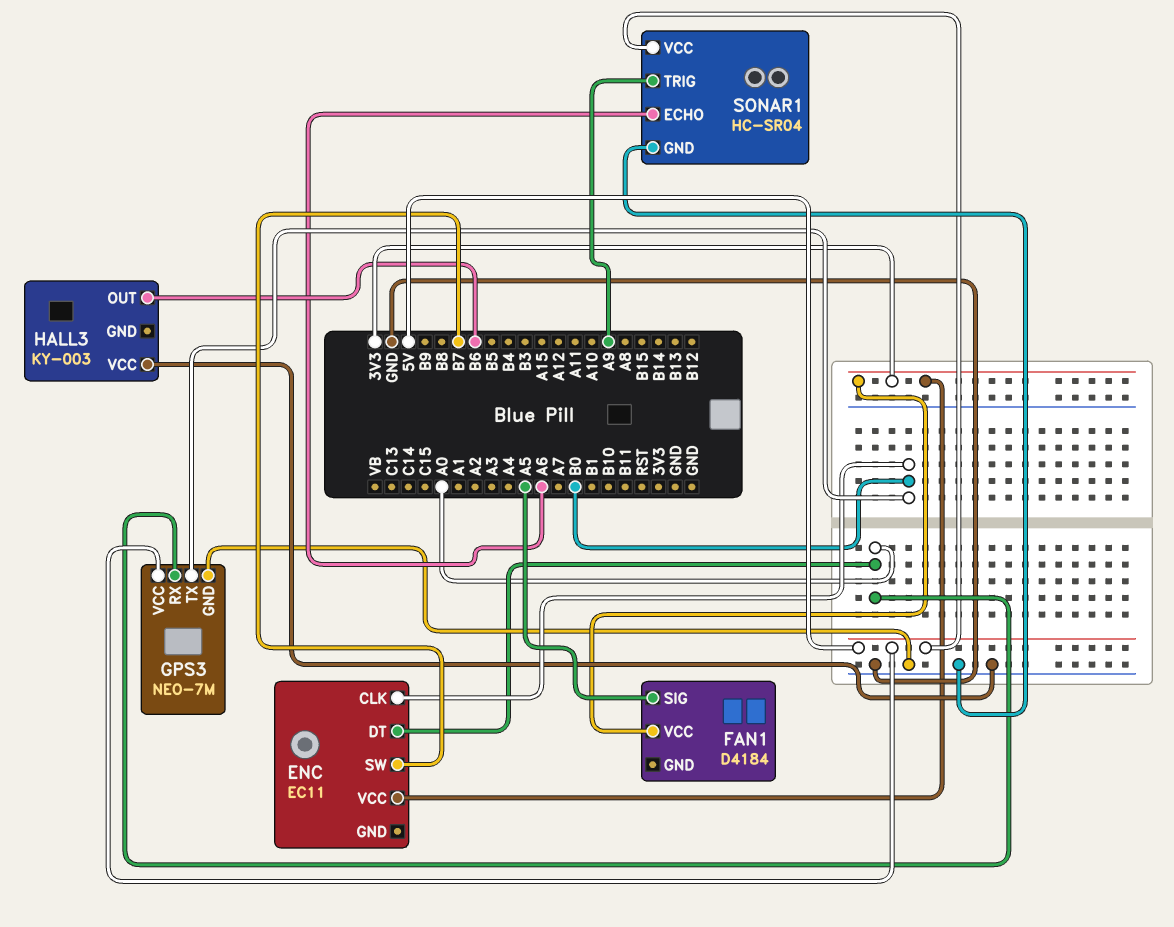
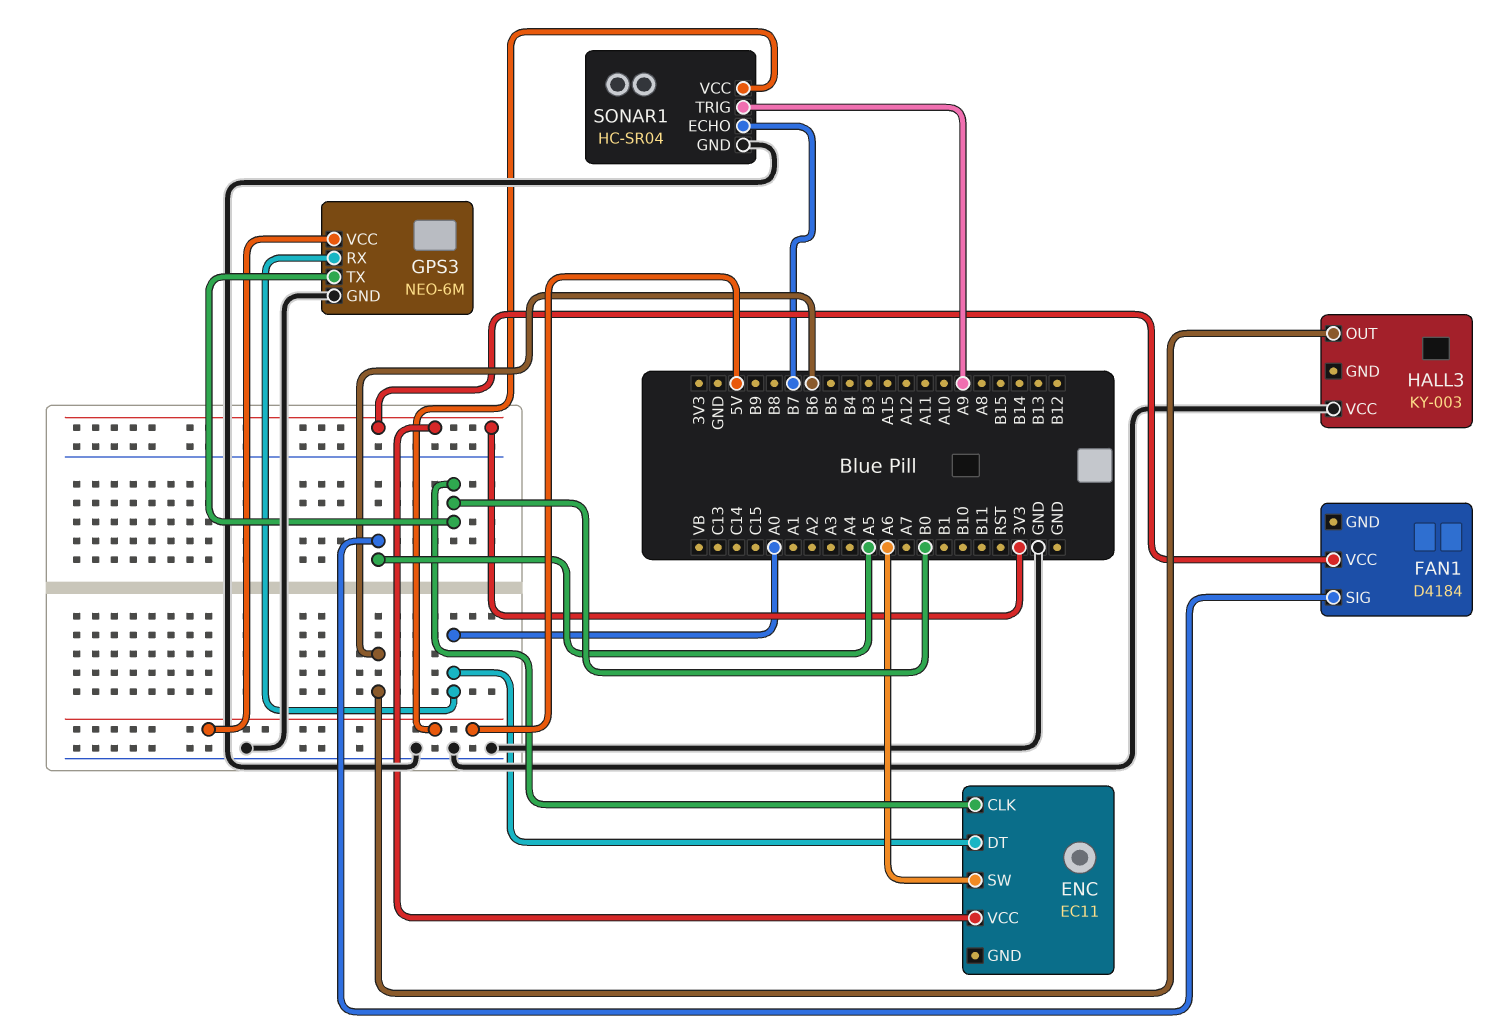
ENC pin SW: B7 -> A6
GPS3: NEO-7M -> NEO-6M
SONAR1 pin ECHO: A6 -> B7

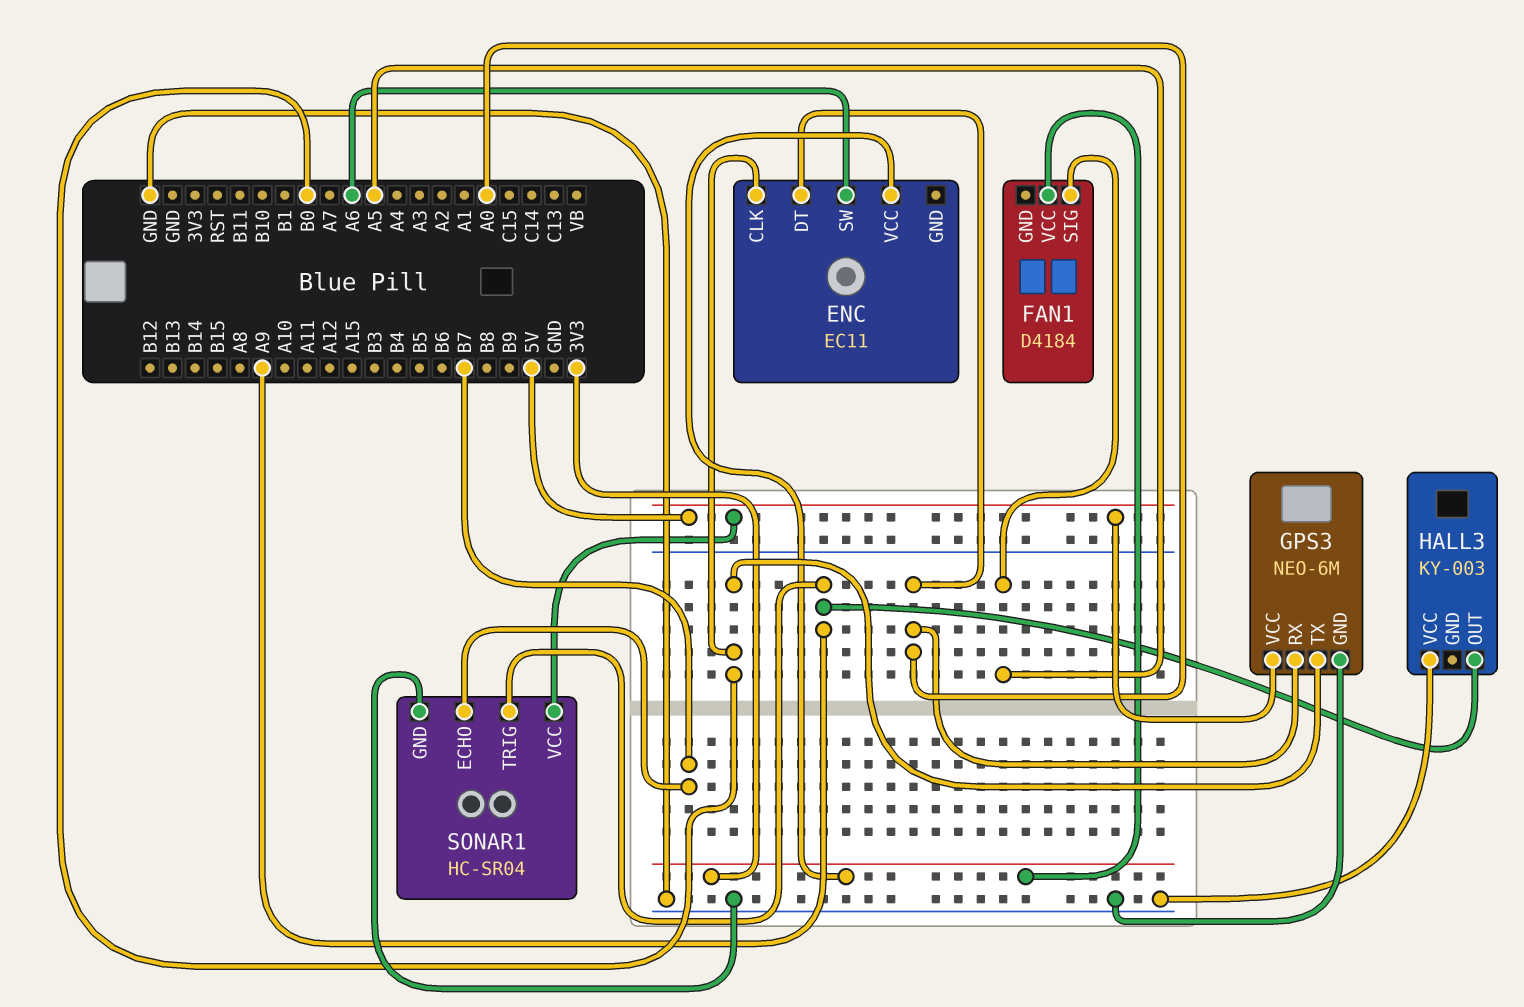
HALL3 pin OUT: B6 -> A9

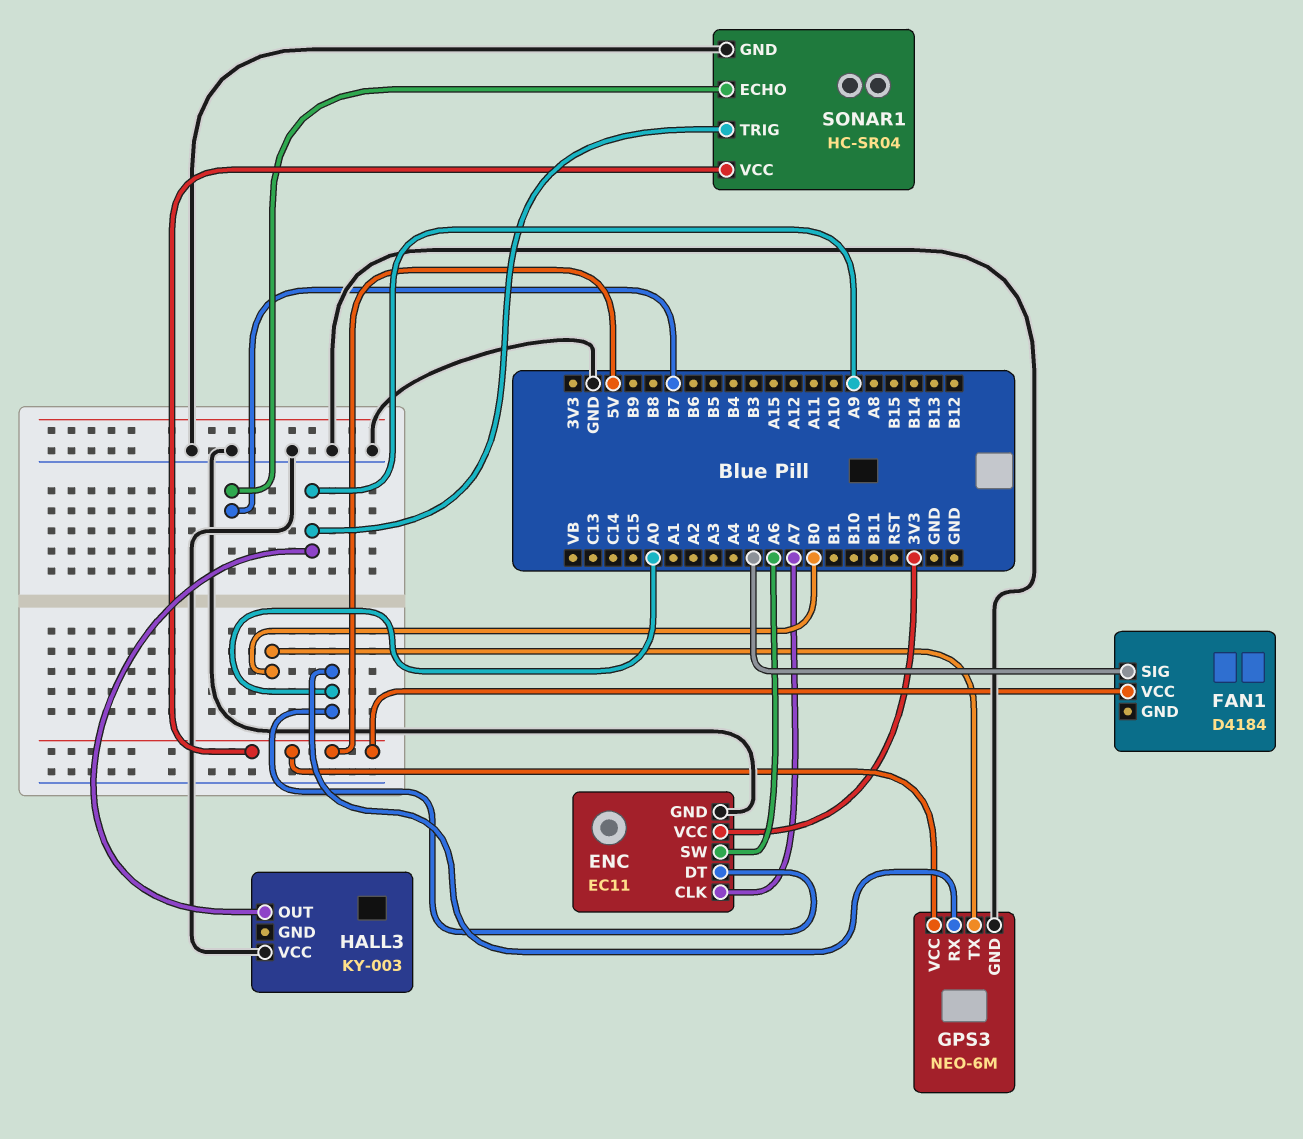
ENC pin CLK: B0 -> A7
ENC pin GND: none -> GND
FAN1 pin VCC: 3V3 -> 5V

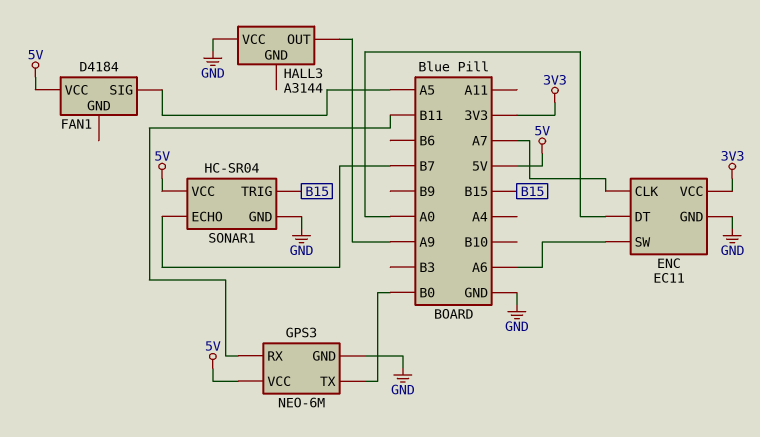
GPS3 pin RX: A0 -> B11
HALL3: KY-003 -> A3144
SONAR1 pin TRIG: A9 -> B15

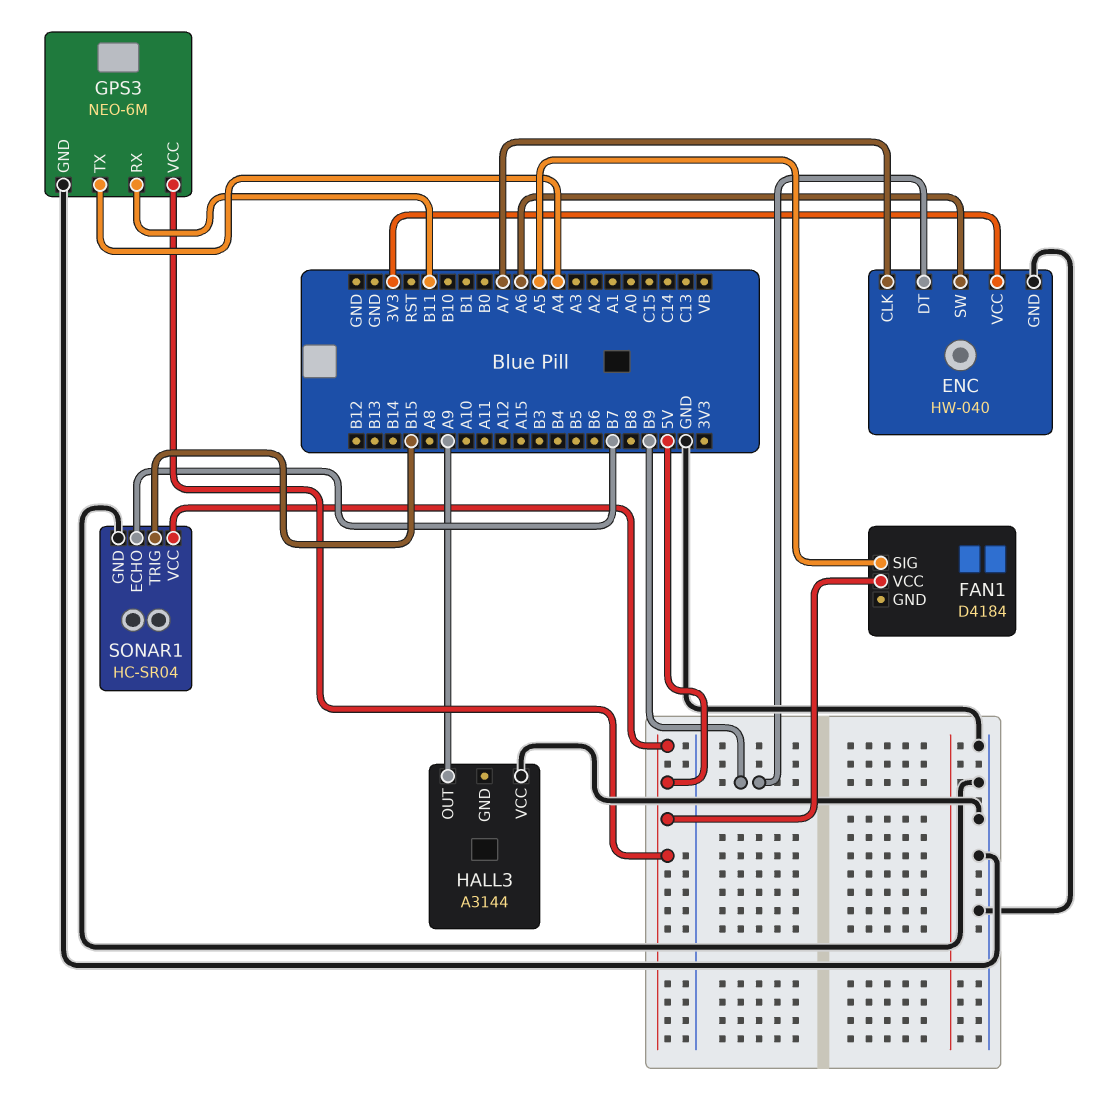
ENC: EC11 -> HW-040
ENC pin DT: A0 -> B9
GPS3 pin TX: B0 -> A4

